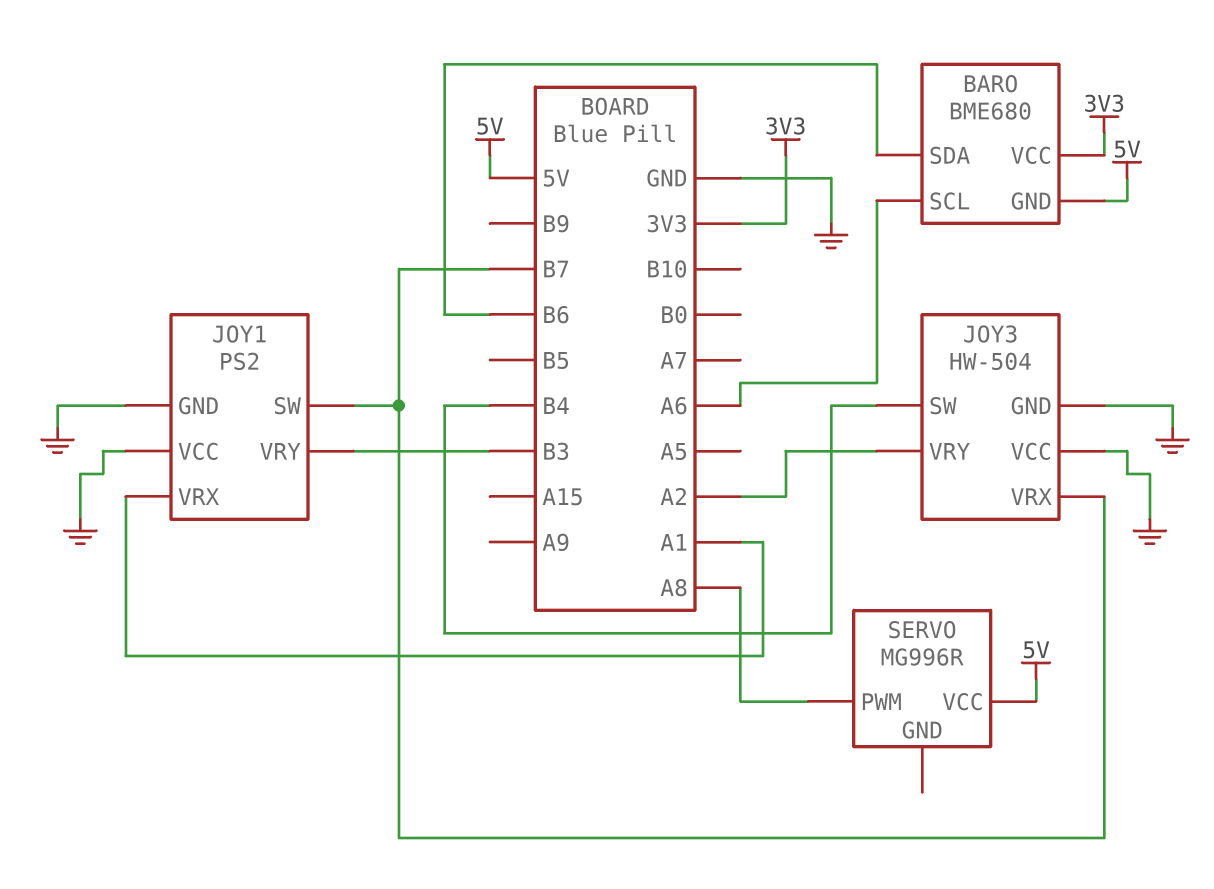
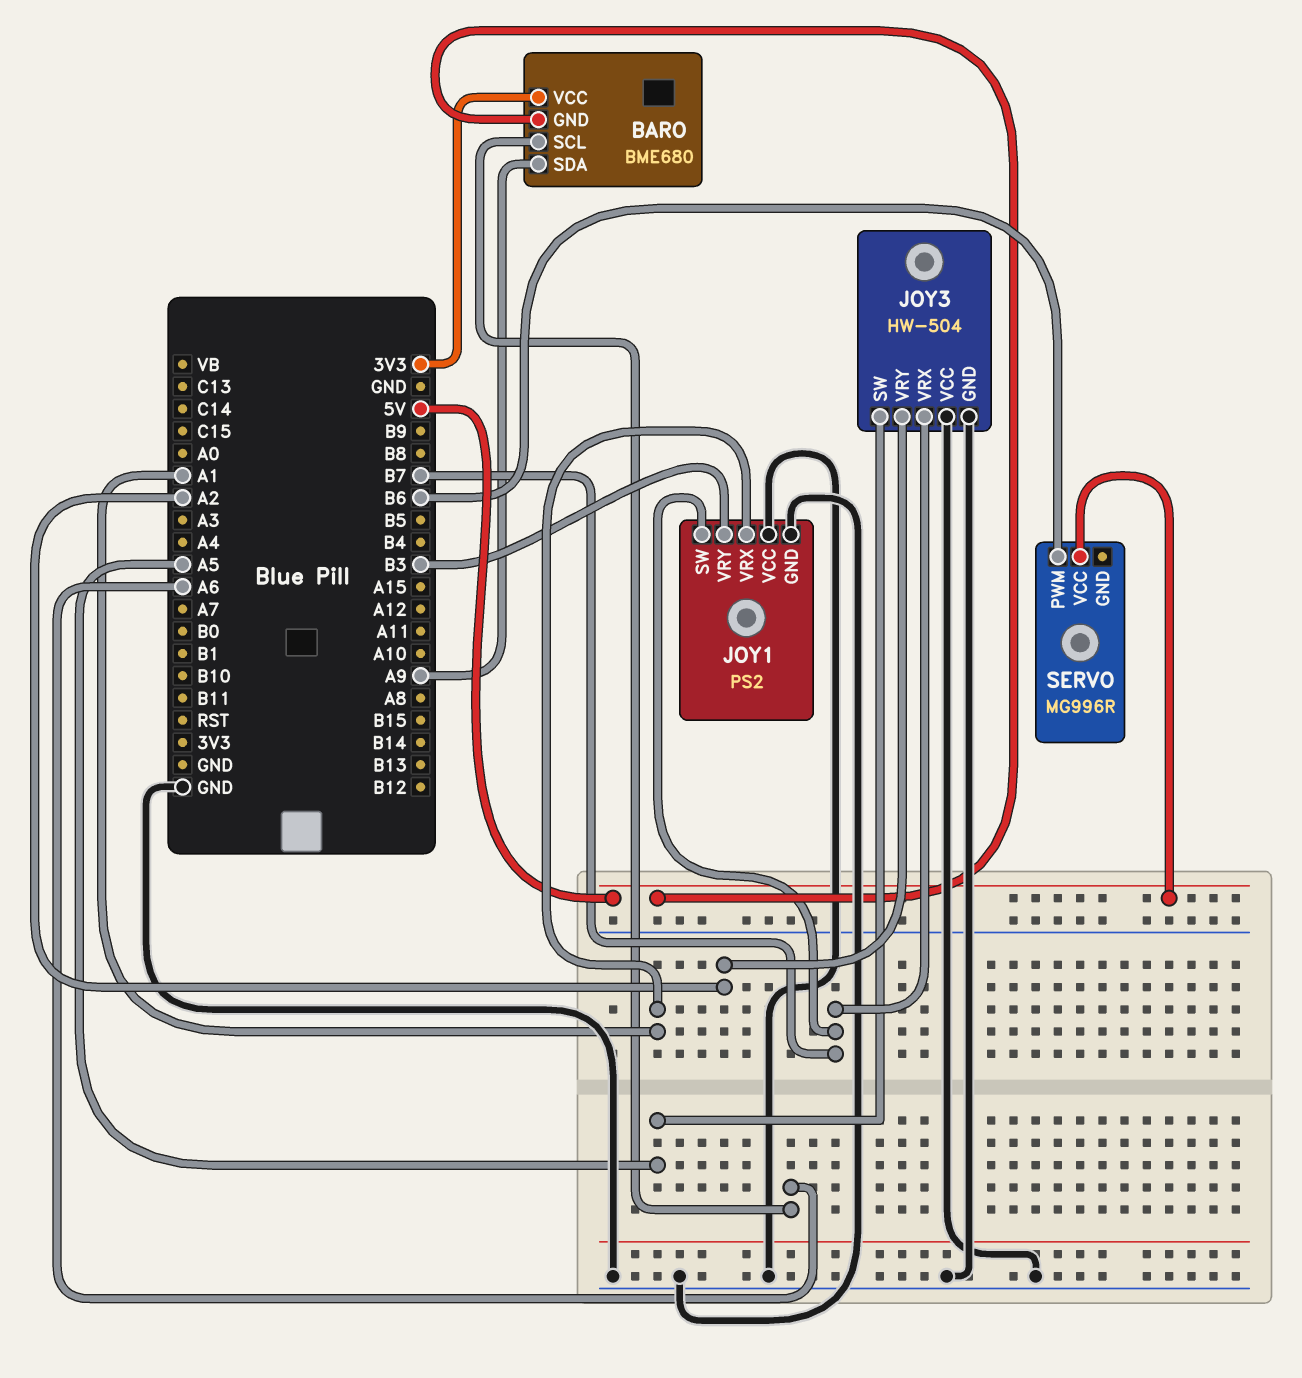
BARO pin SDA: B6 -> A9
JOY3 pin SW: B4 -> A5
SERVO pin PWM: A8 -> B6

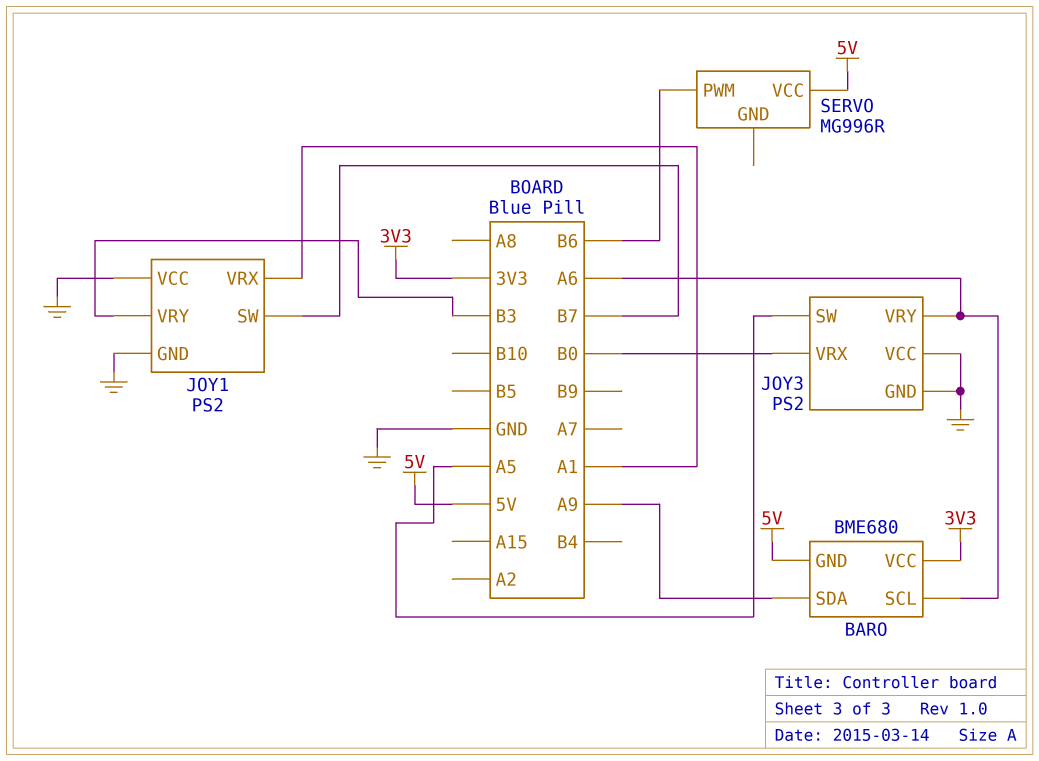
JOY3: HW-504 -> PS2
JOY3 pin VRX: B7 -> B0
JOY3 pin VRY: A2 -> A6

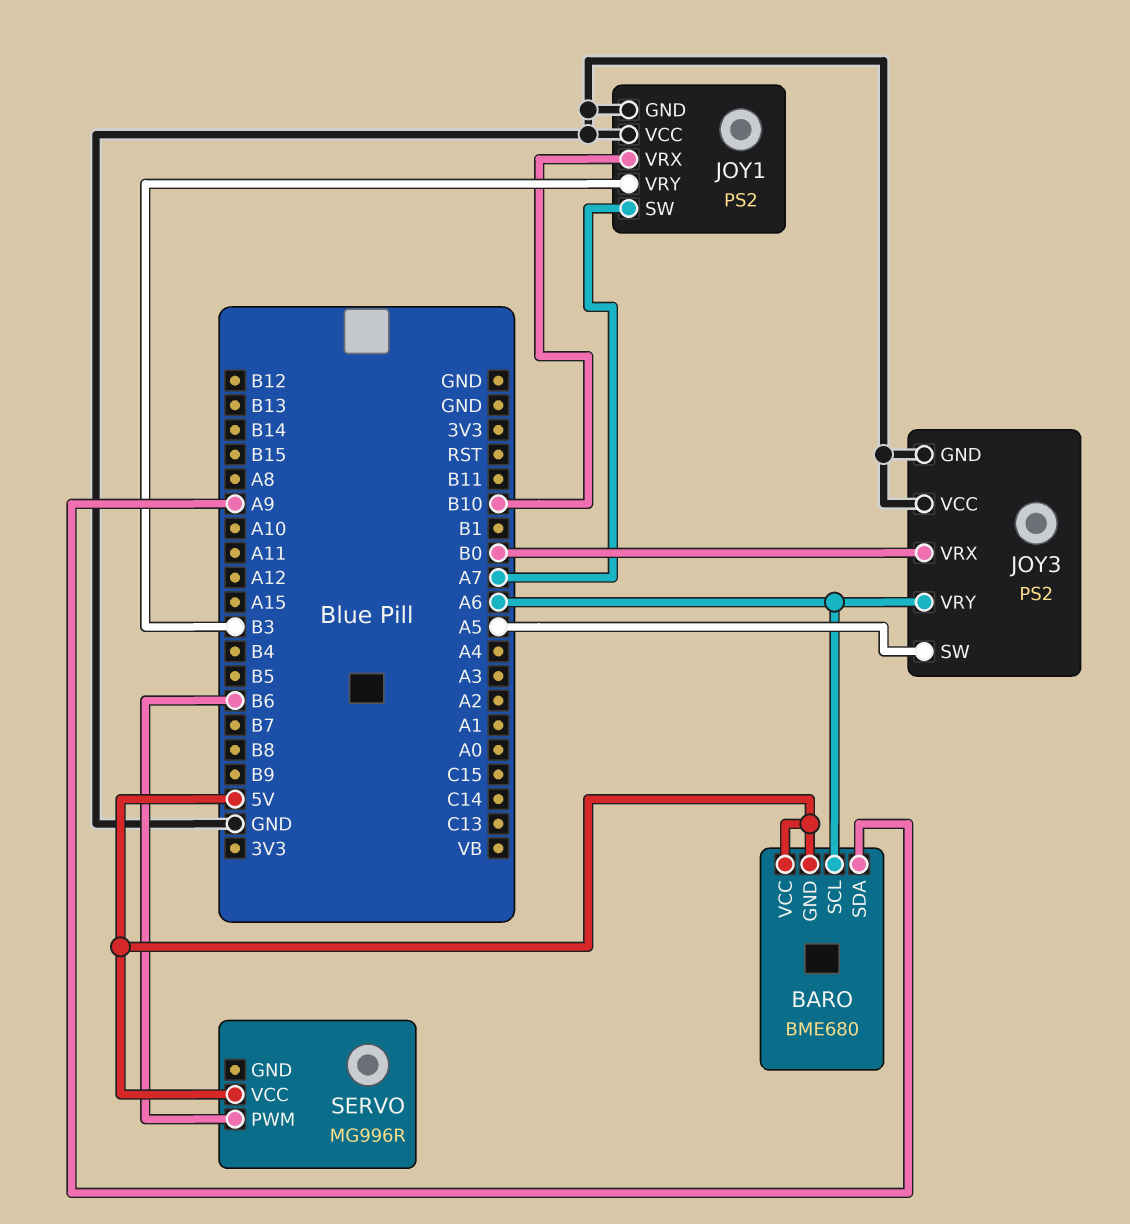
BARO pin VCC: 3V3 -> 5V
JOY1 pin SW: B7 -> A7
JOY1 pin VRX: A1 -> B10

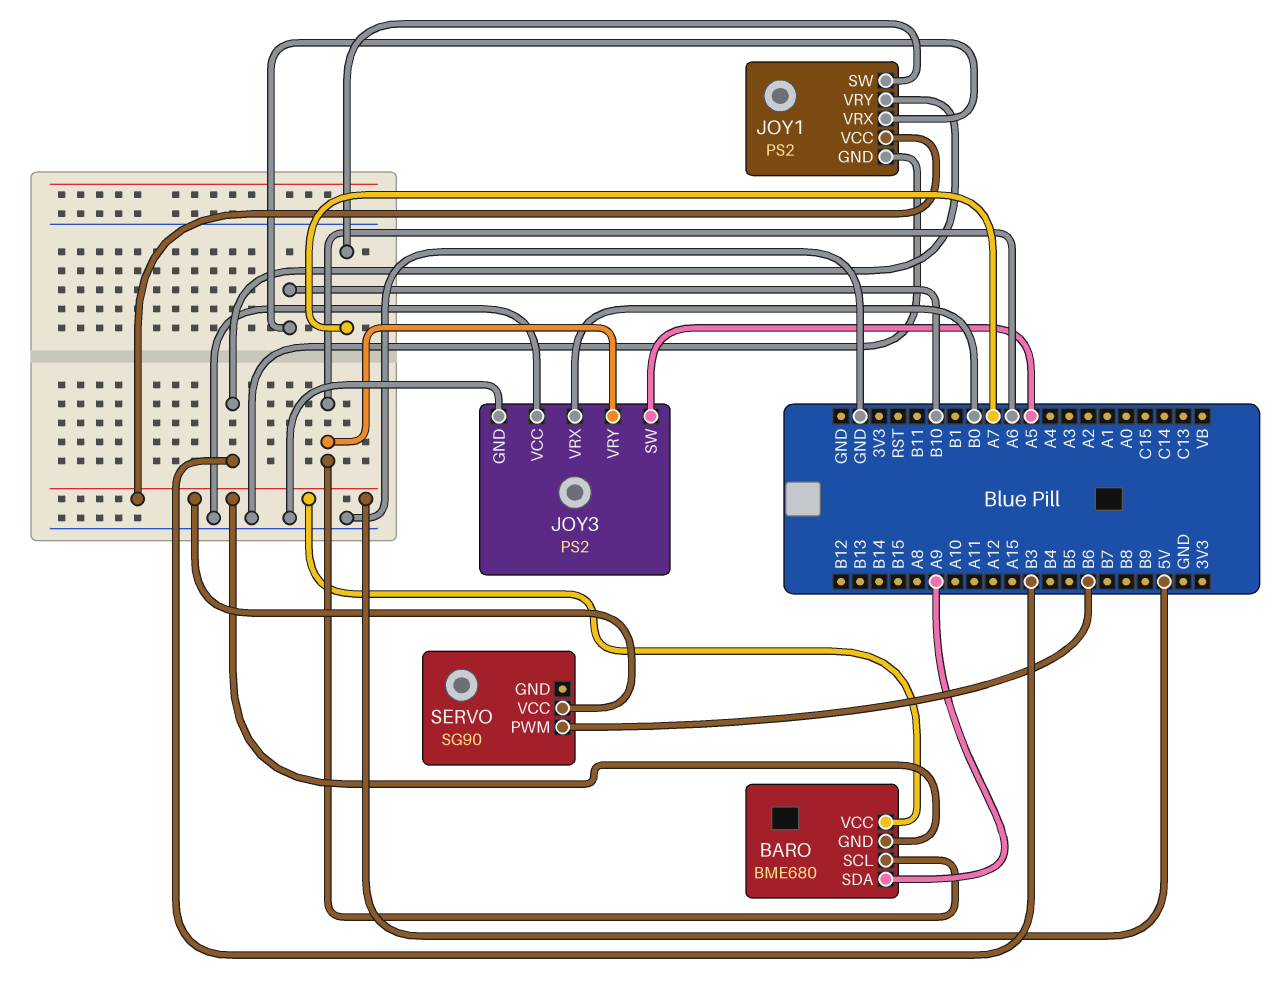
JOY1 pin VCC: GND -> 5V
SERVO: MG996R -> SG90

